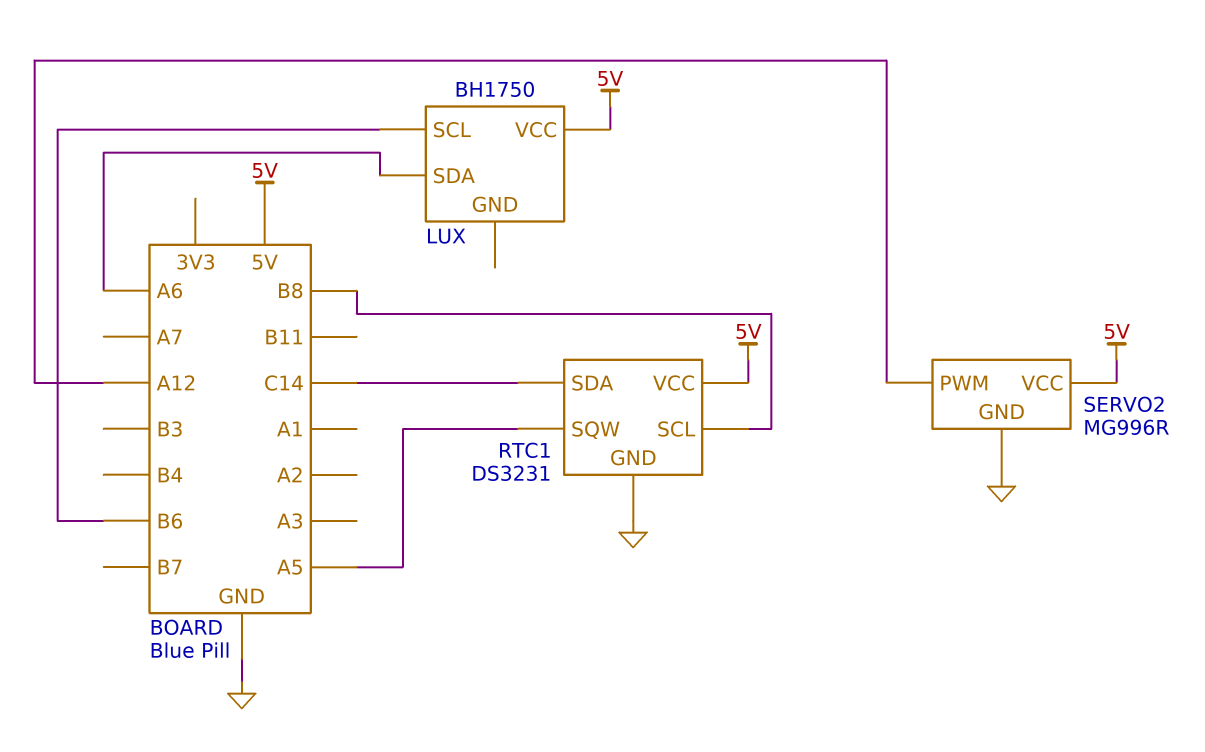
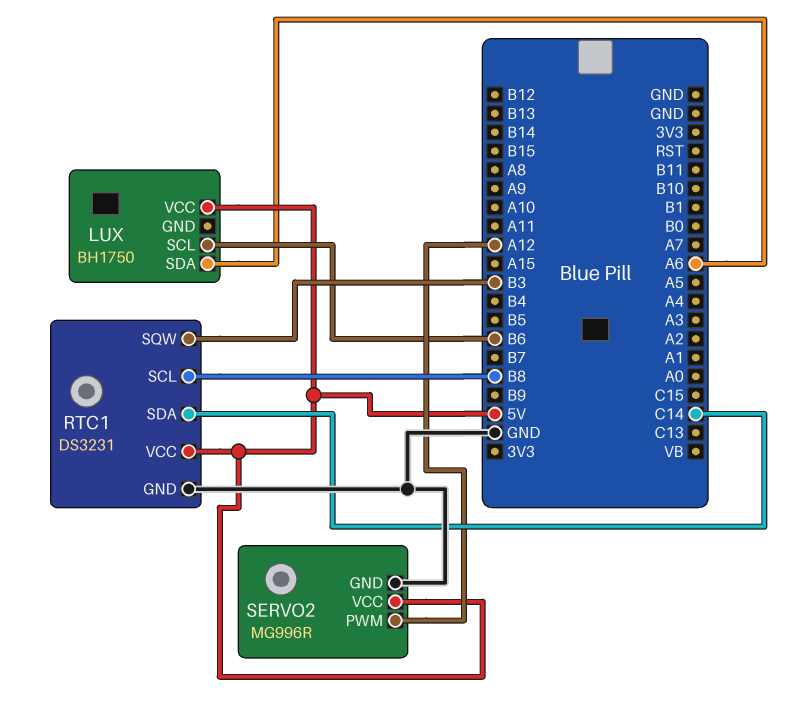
RTC1 pin SQW: A5 -> B3

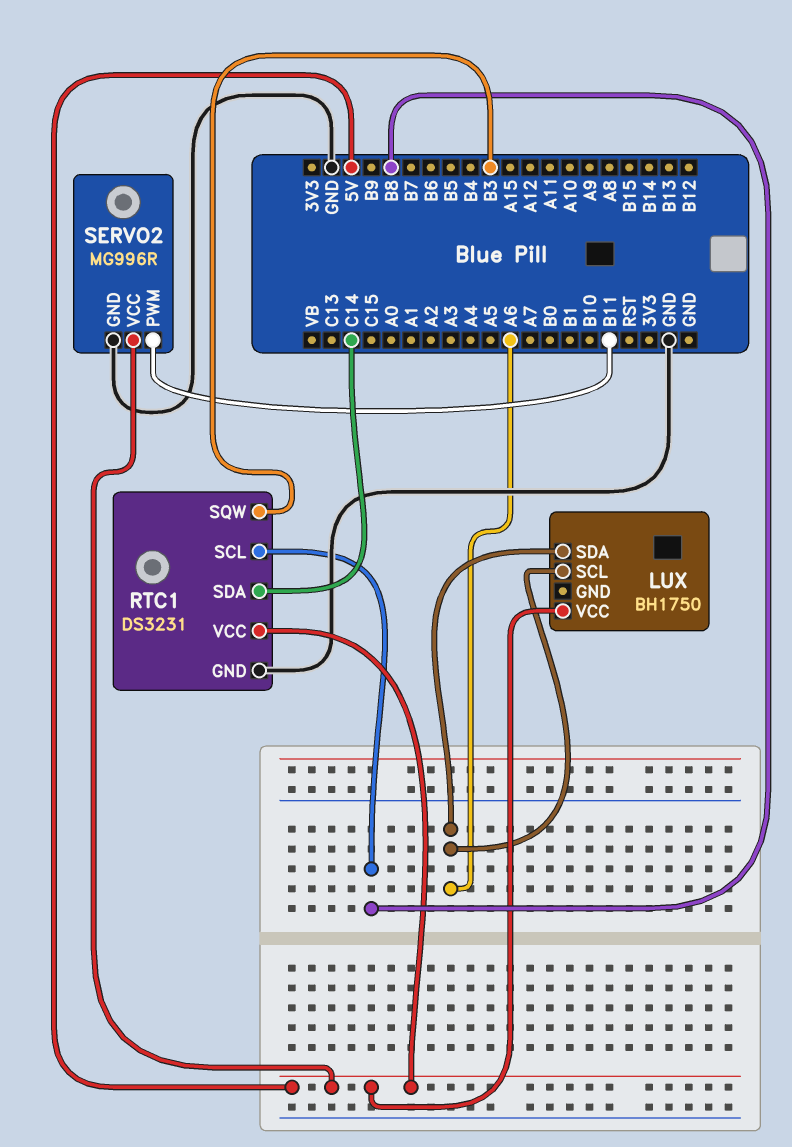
LUX pin SCL: B6 -> A6
SERVO2 pin PWM: A12 -> B11

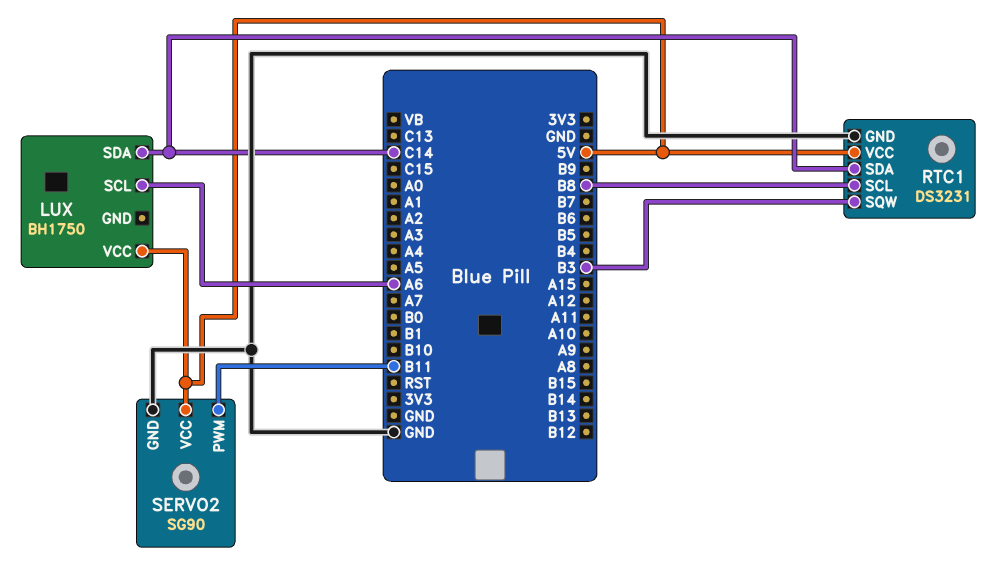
LUX pin SDA: A6 -> C14
SERVO2: MG996R -> SG90

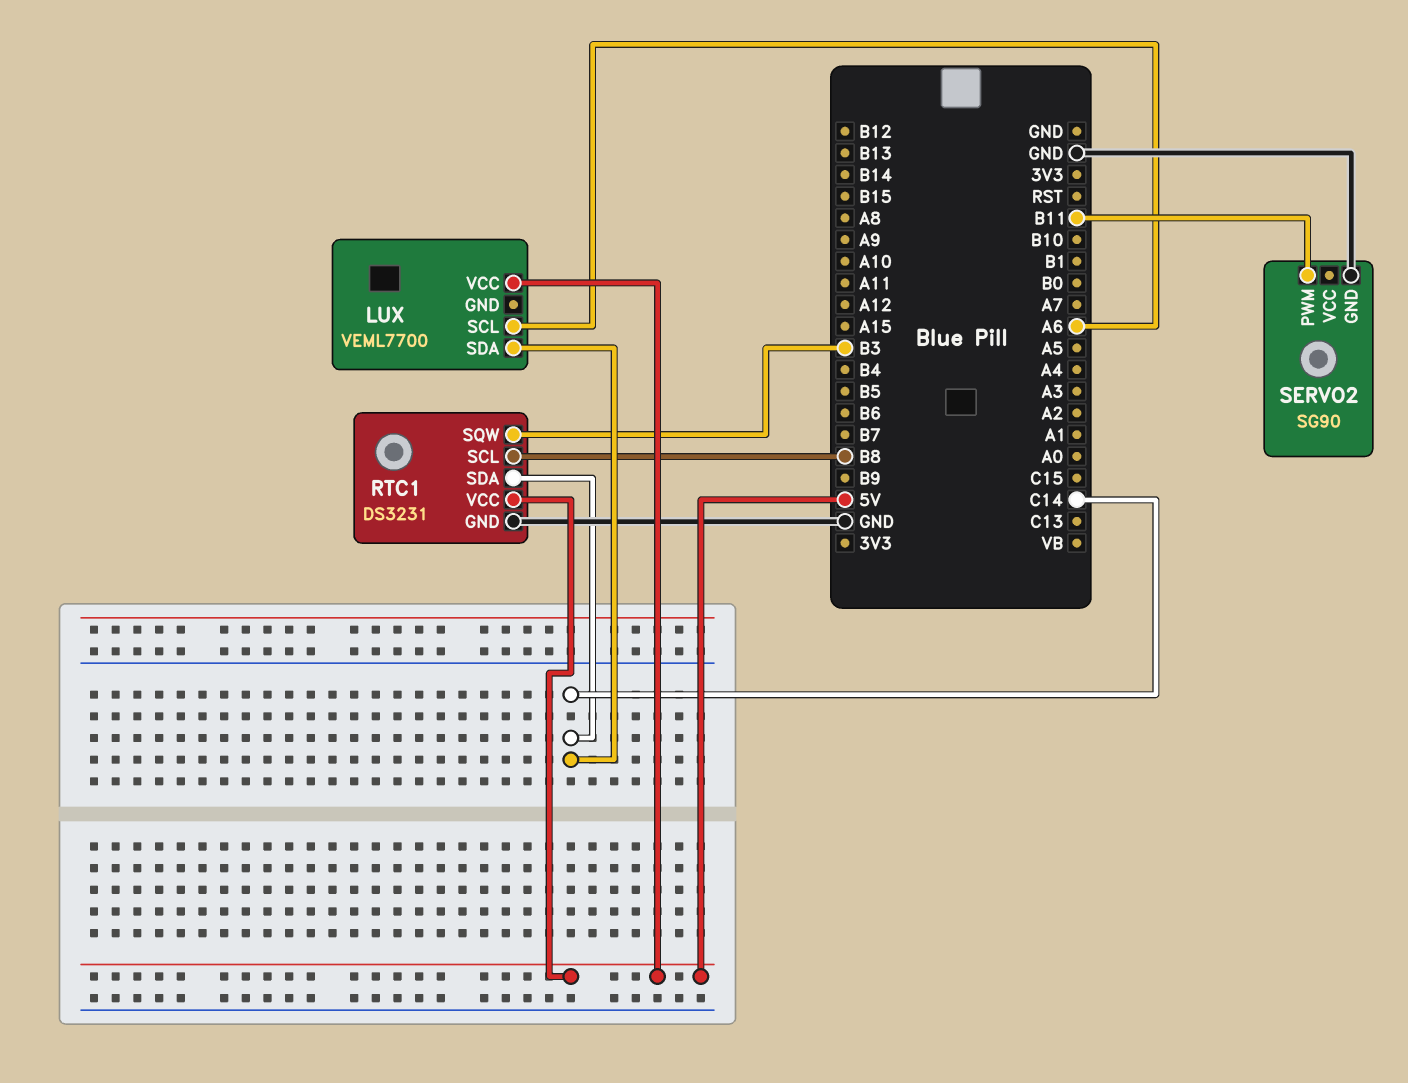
LUX: BH1750 -> VEML7700
SERVO2 pin VCC: 5V -> none

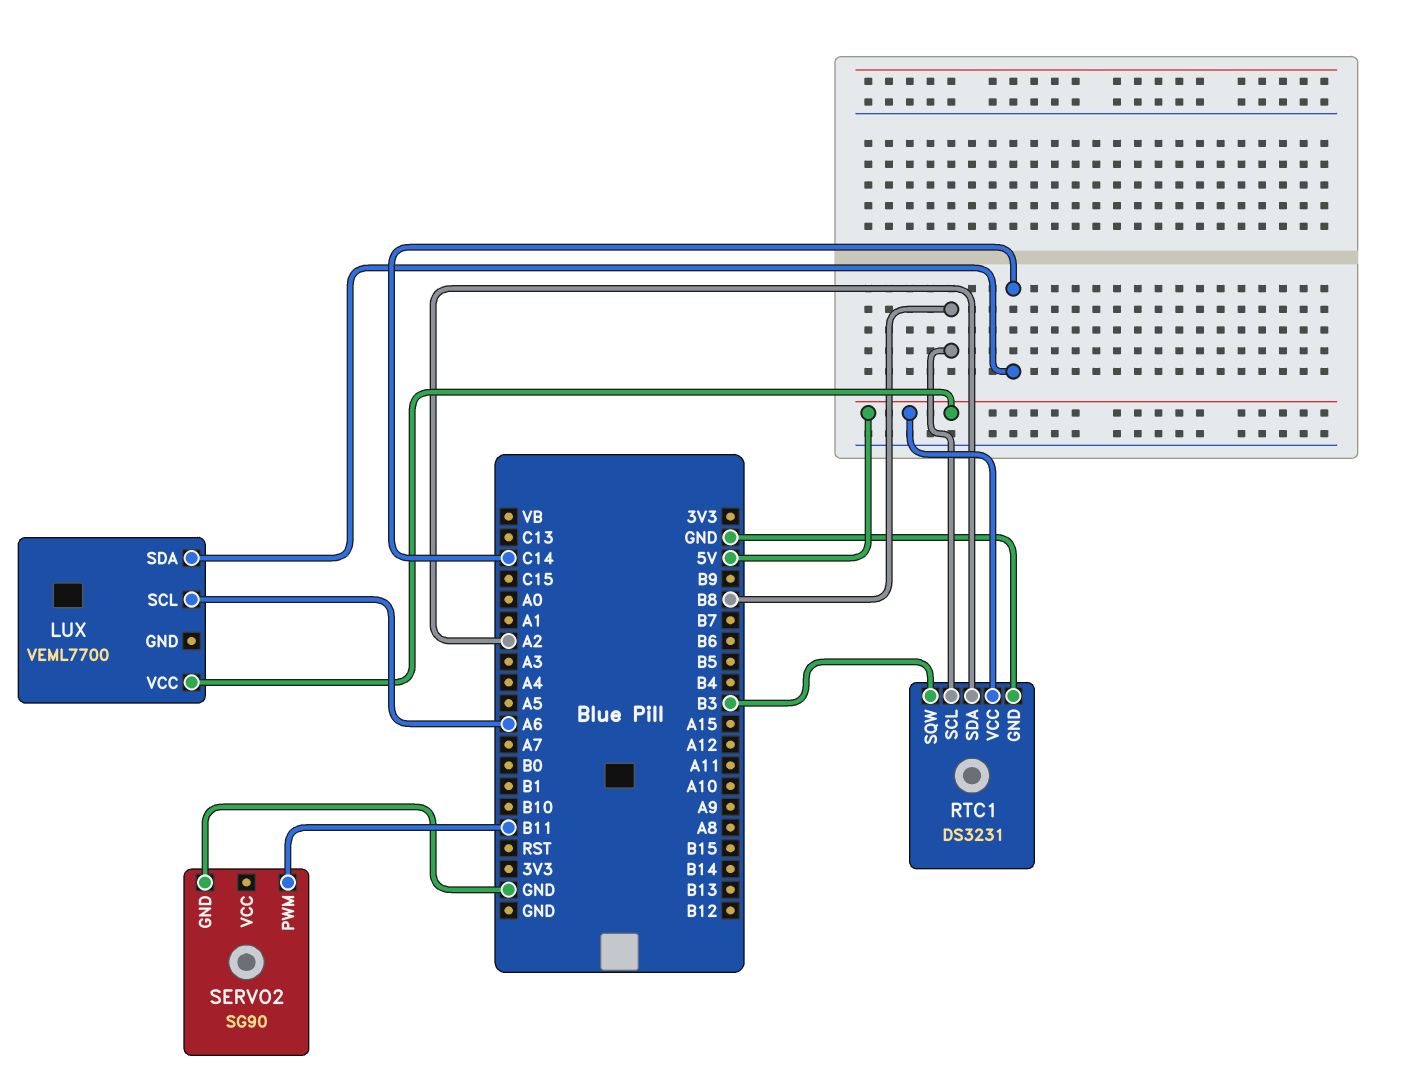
RTC1 pin SDA: C14 -> A2

